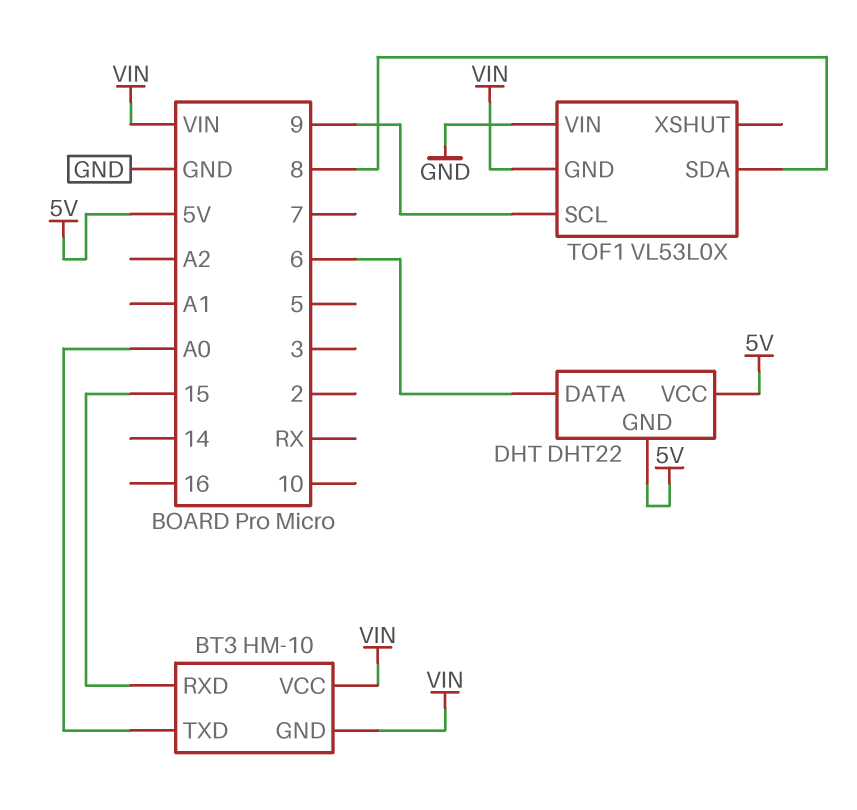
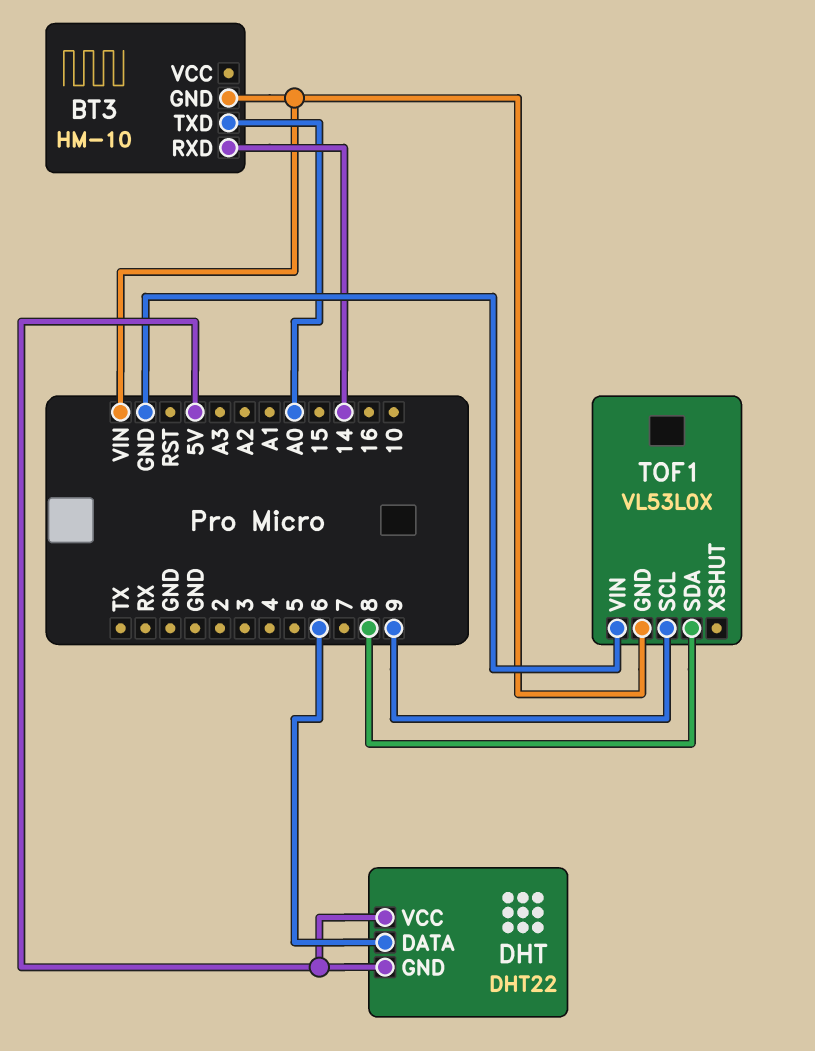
BT3 pin RXD: 15 -> 14
BT3 pin VCC: VIN -> none

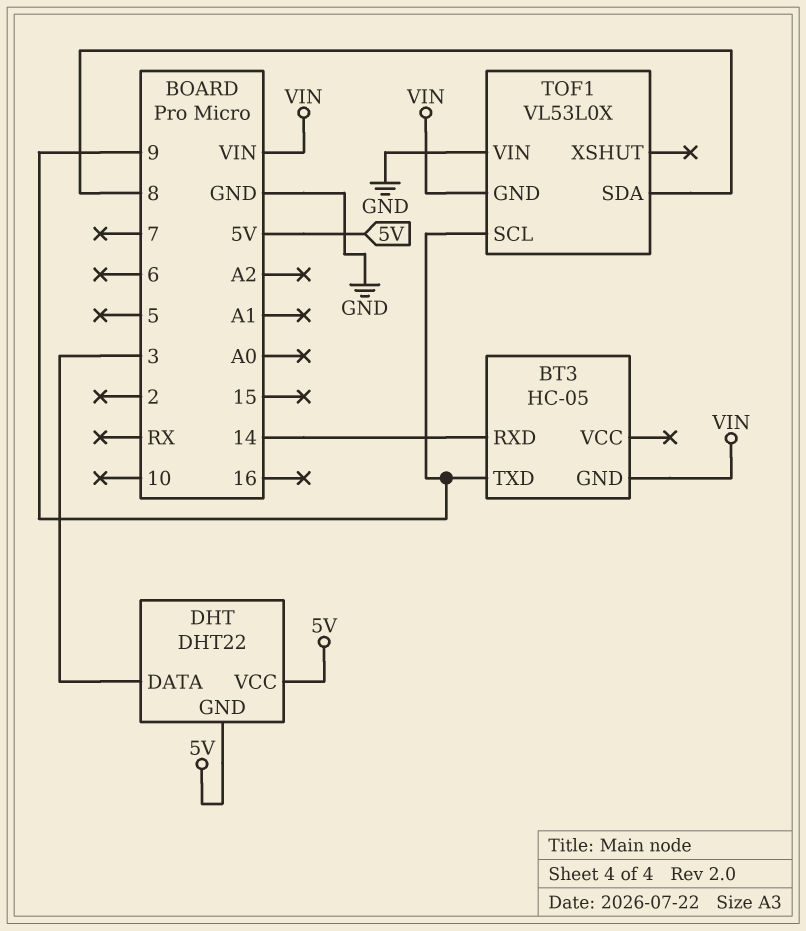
BT3: HM-10 -> HC-05
BT3 pin TXD: A0 -> 9
DHT pin DATA: 6 -> 3

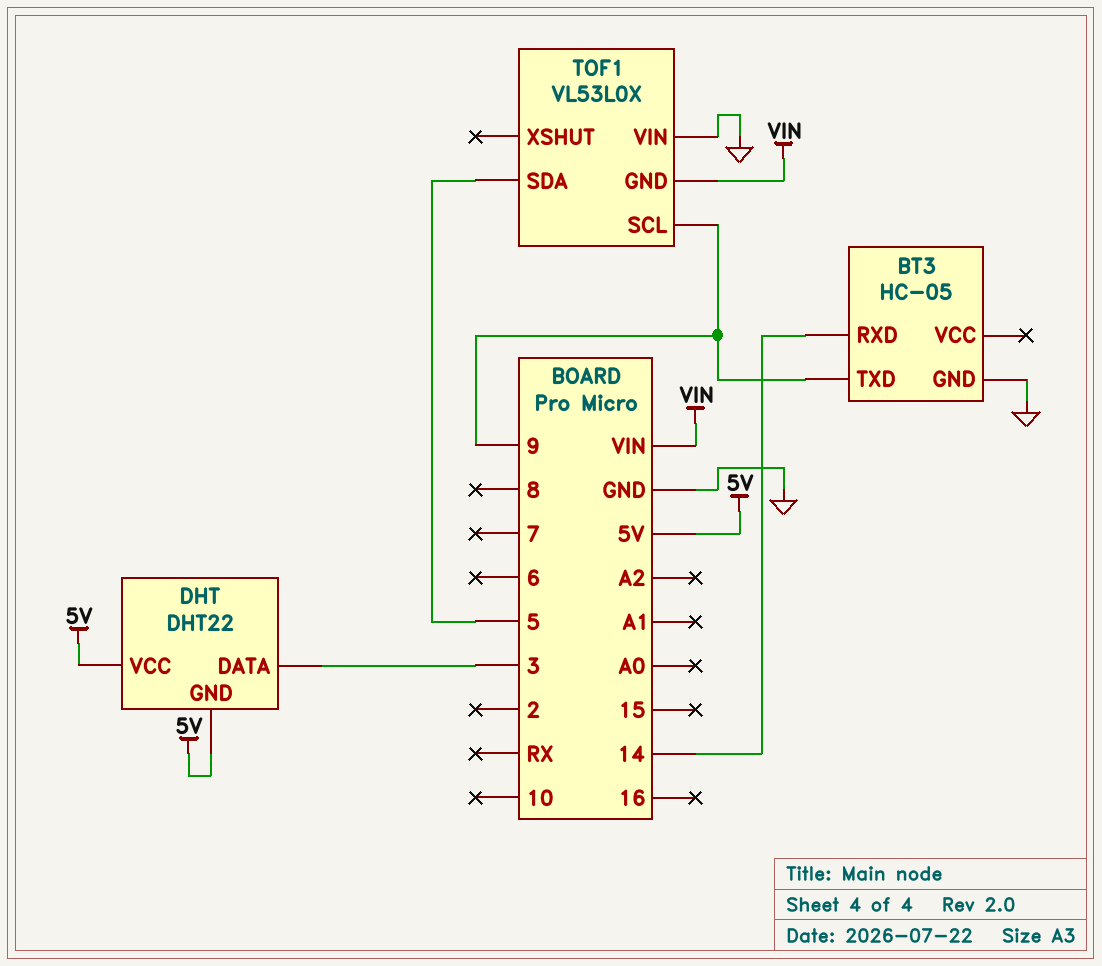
BT3 pin GND: VIN -> GND
TOF1 pin SDA: 8 -> 5

